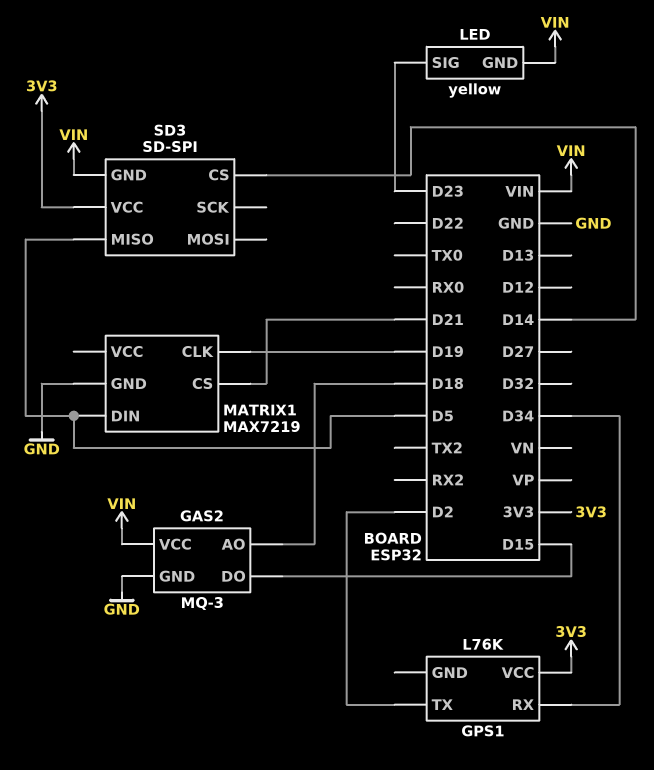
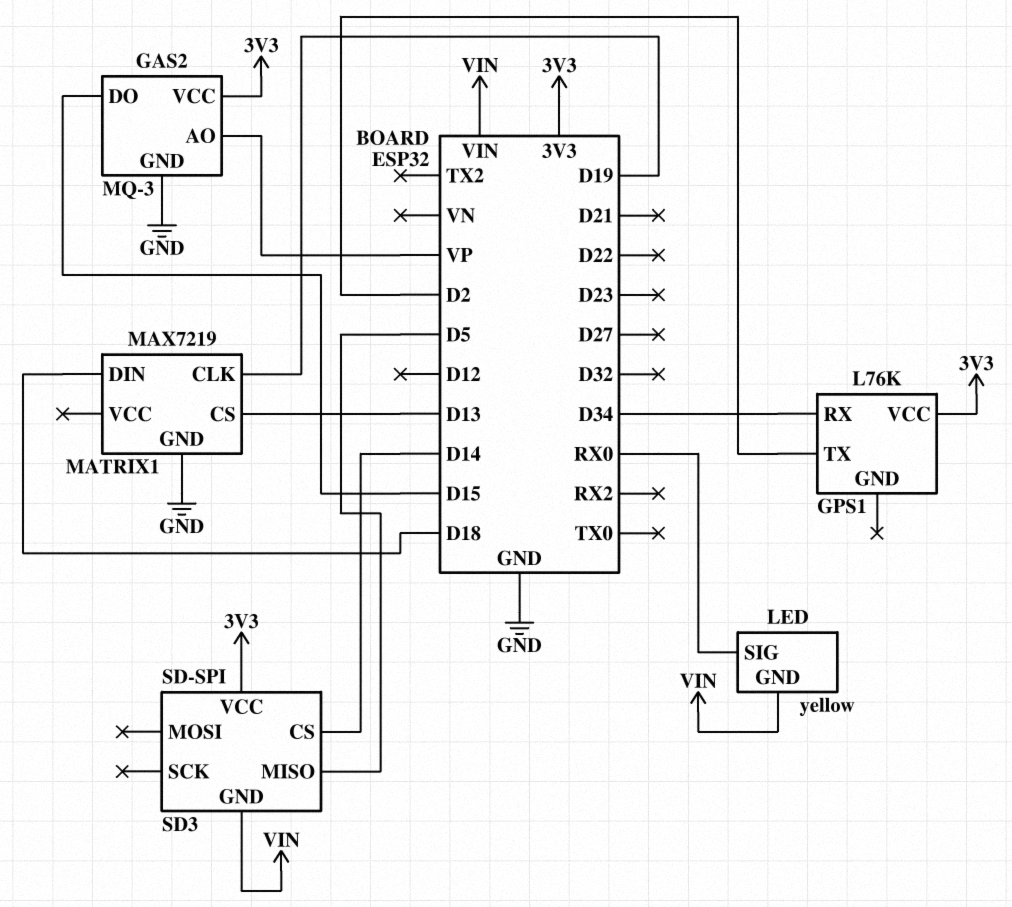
GAS2 pin AO: D18 -> VP
GAS2 pin VCC: VIN -> 3V3
LED pin SIG: D23 -> RX0
MATRIX1 pin CS: D21 -> D13
MATRIX1 pin DIN: D5 -> D18

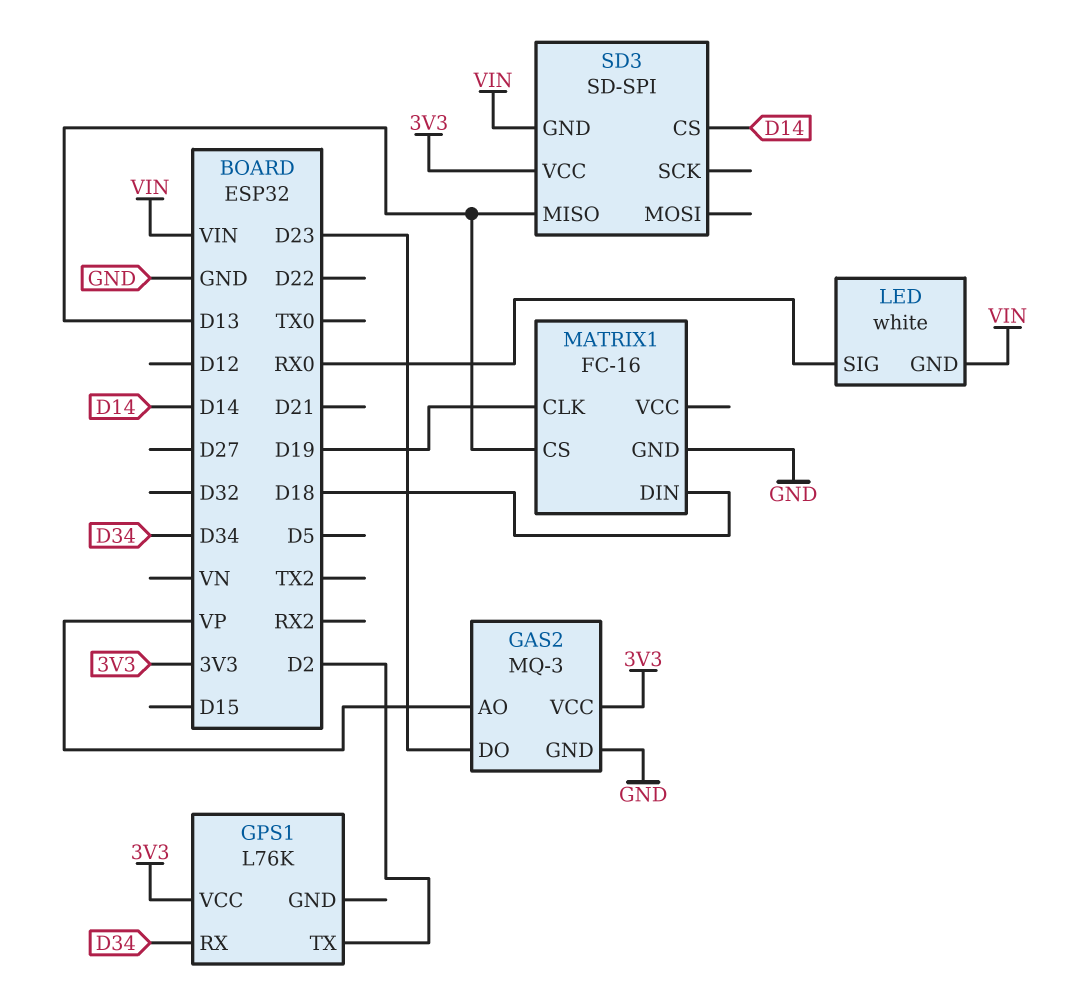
GAS2 pin DO: D15 -> D23
LED: yellow -> white
MATRIX1: MAX7219 -> FC-16
SD3 pin MISO: D5 -> D13

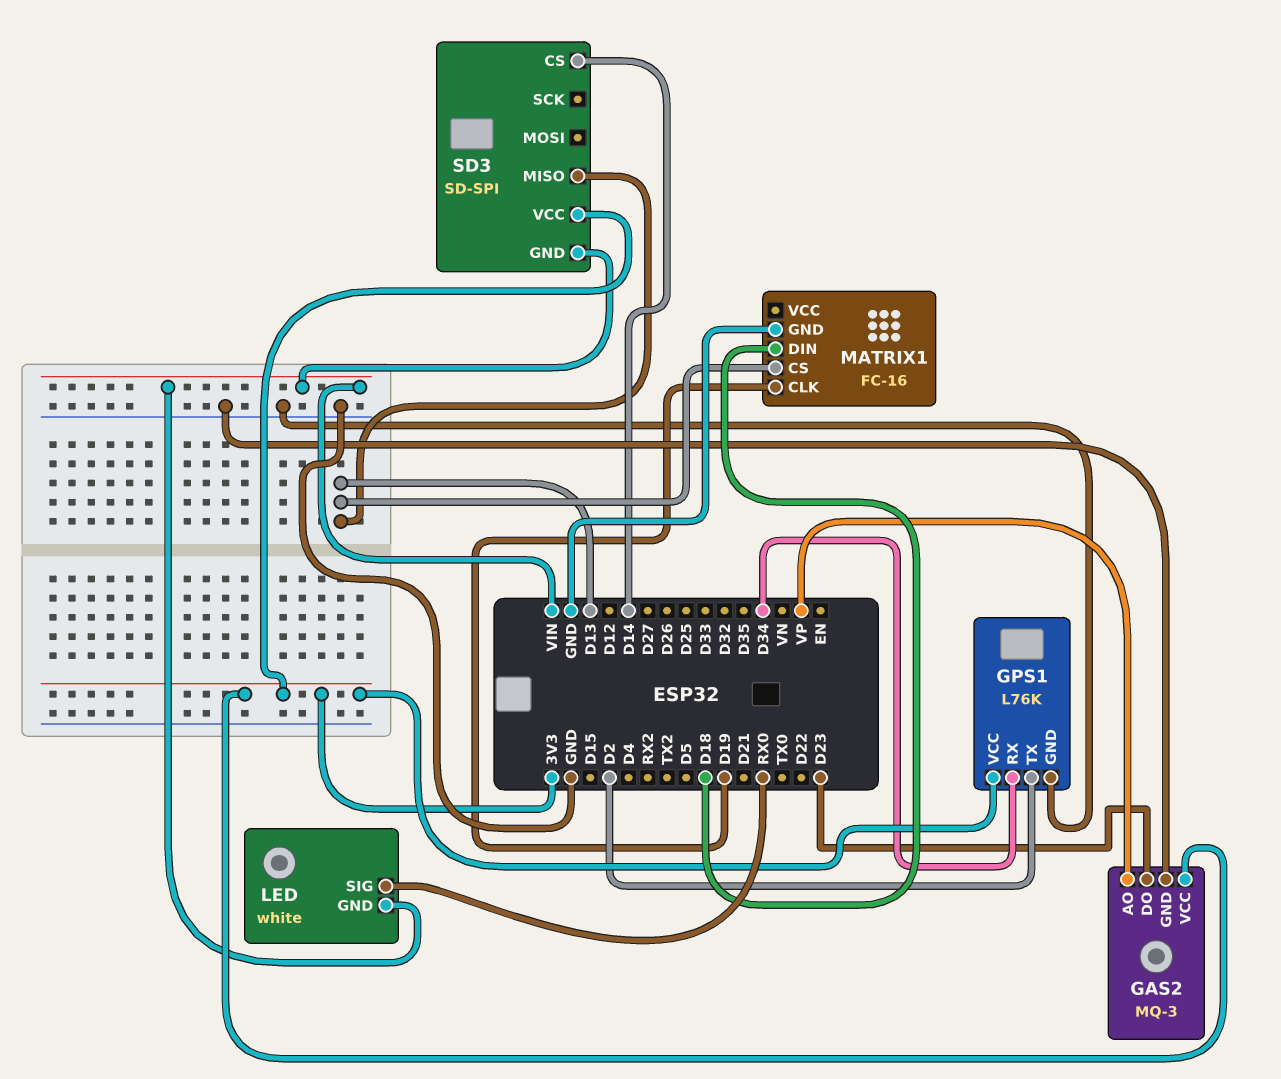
GPS1 pin GND: none -> GND

